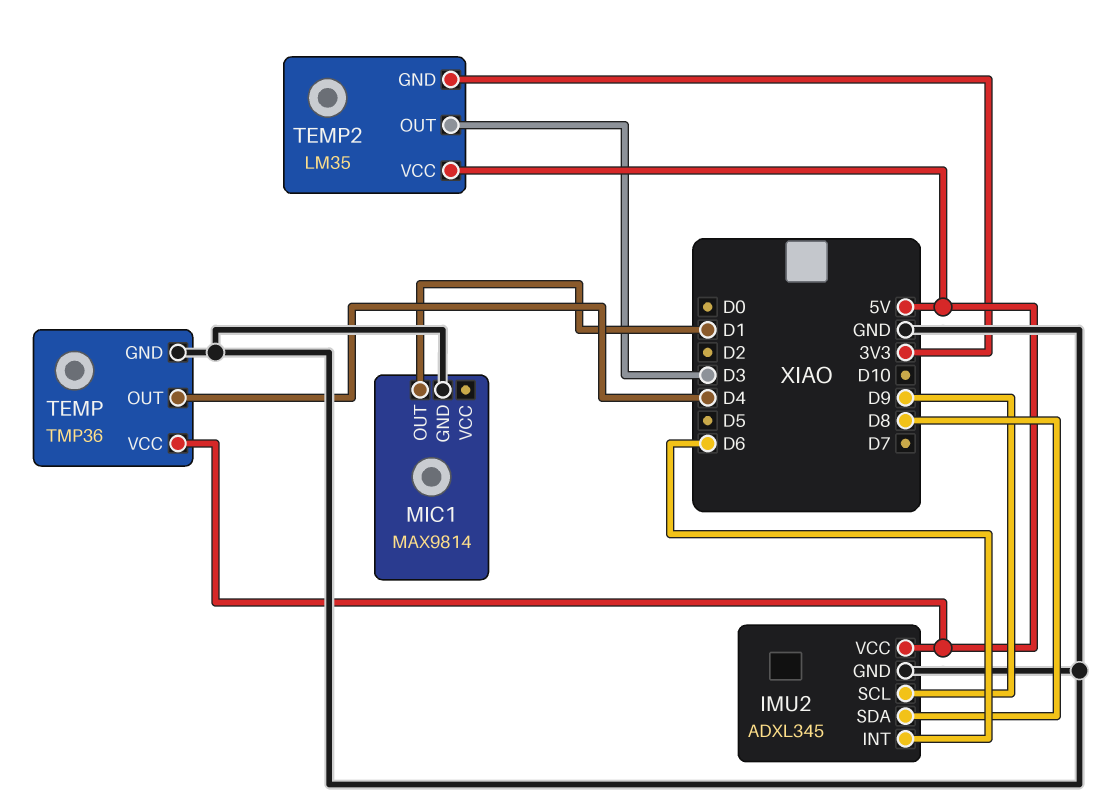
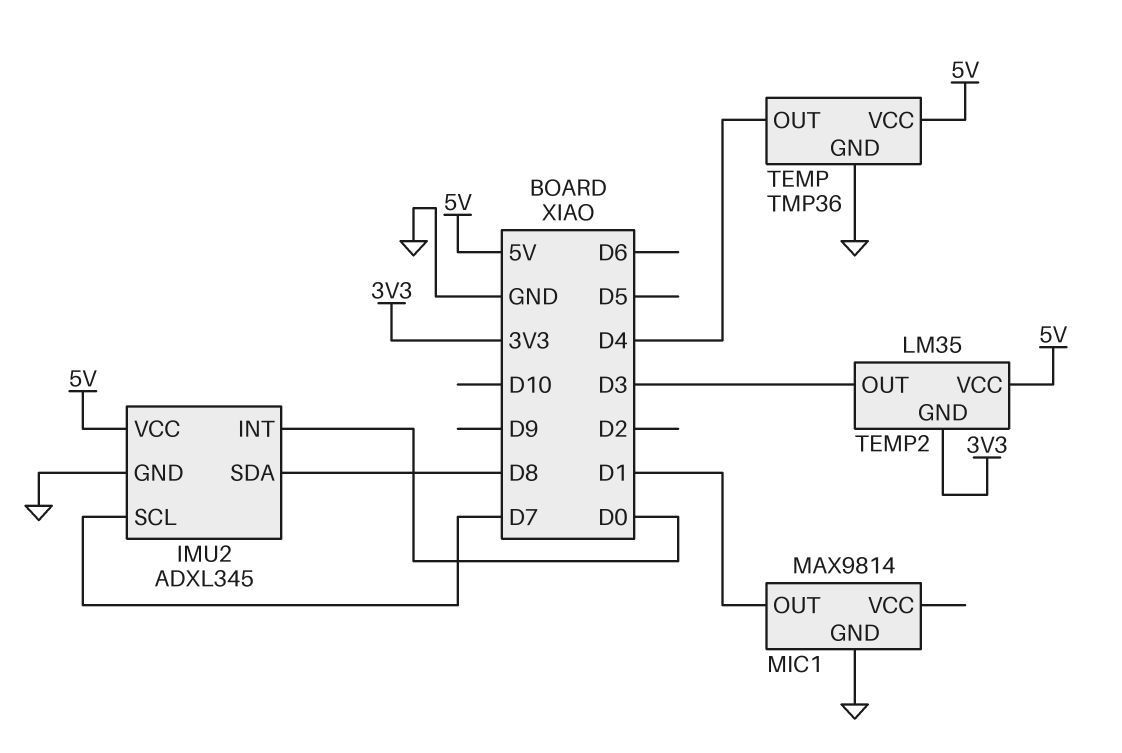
IMU2 pin INT: D6 -> D0
IMU2 pin SCL: D9 -> D7

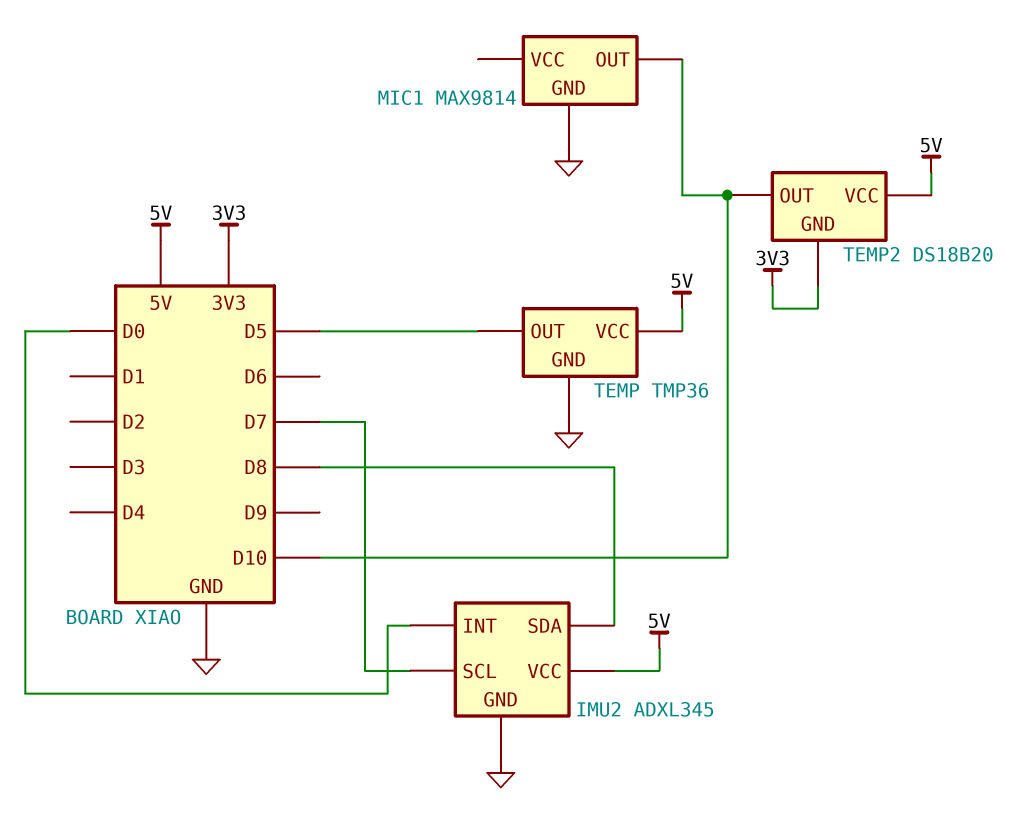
MIC1 pin OUT: D1 -> D10
TEMP pin OUT: D4 -> D5
TEMP2: LM35 -> DS18B20
TEMP2 pin OUT: D3 -> D10

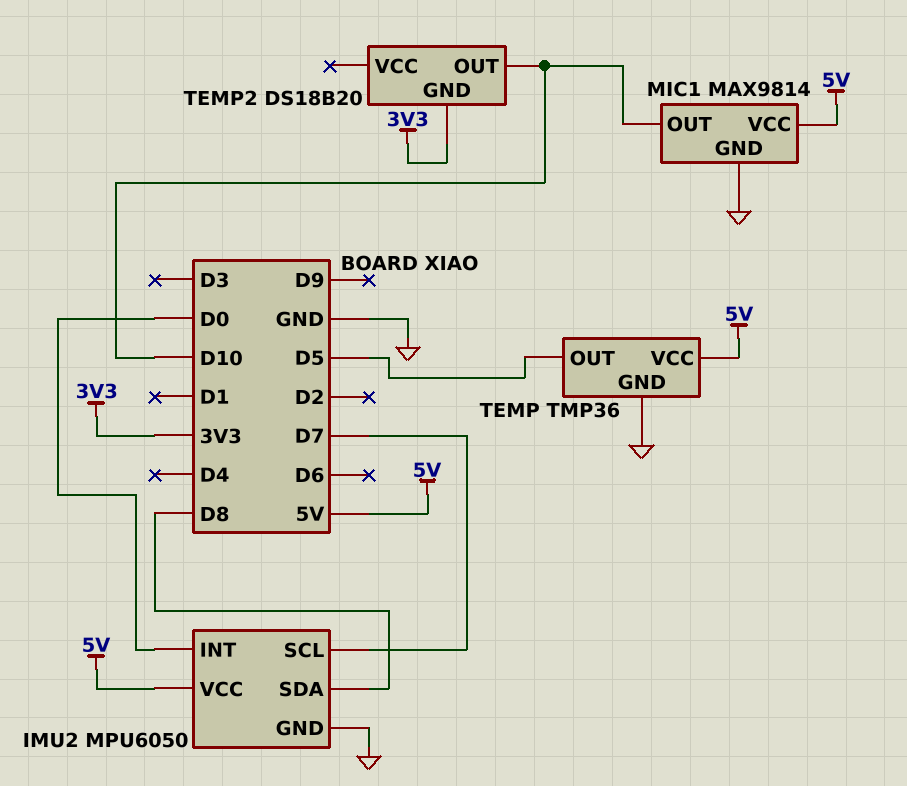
IMU2: ADXL345 -> MPU6050
MIC1 pin VCC: none -> 5V
TEMP2 pin VCC: 5V -> none

